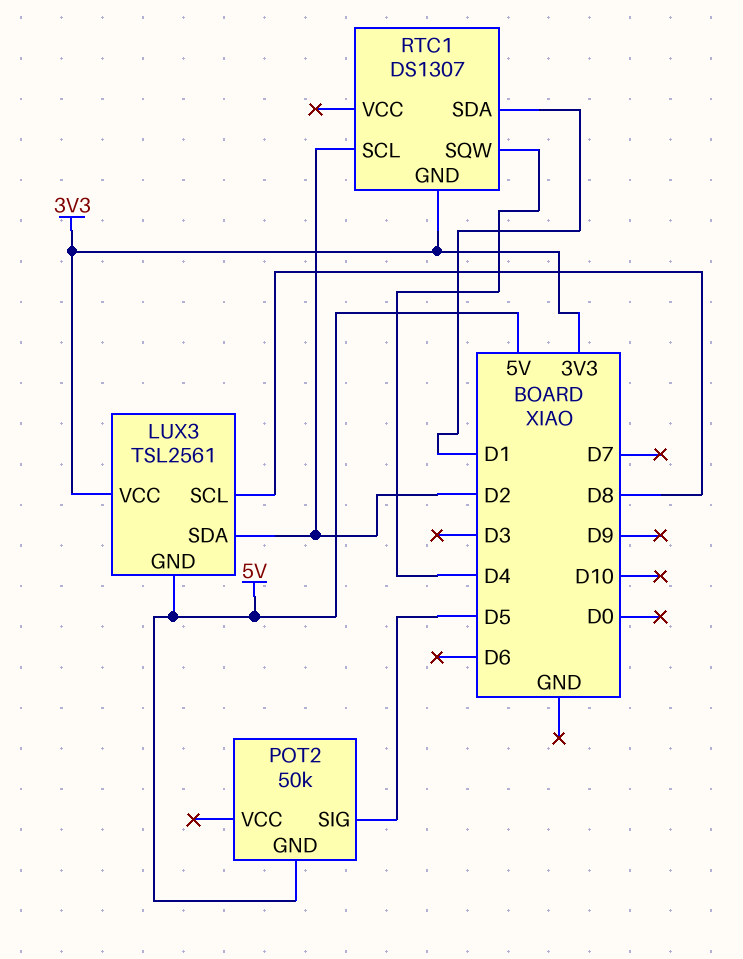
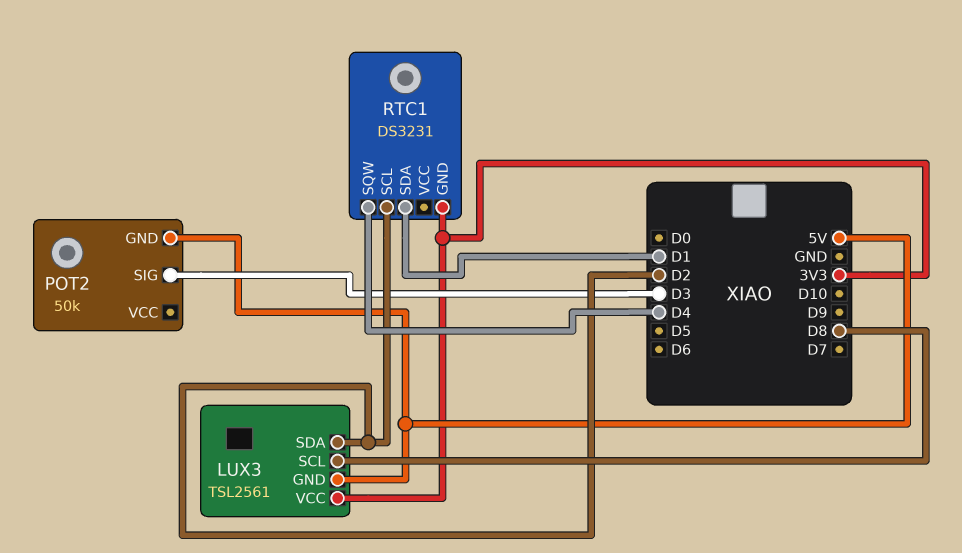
POT2 pin SIG: D5 -> D3
RTC1: DS1307 -> DS3231

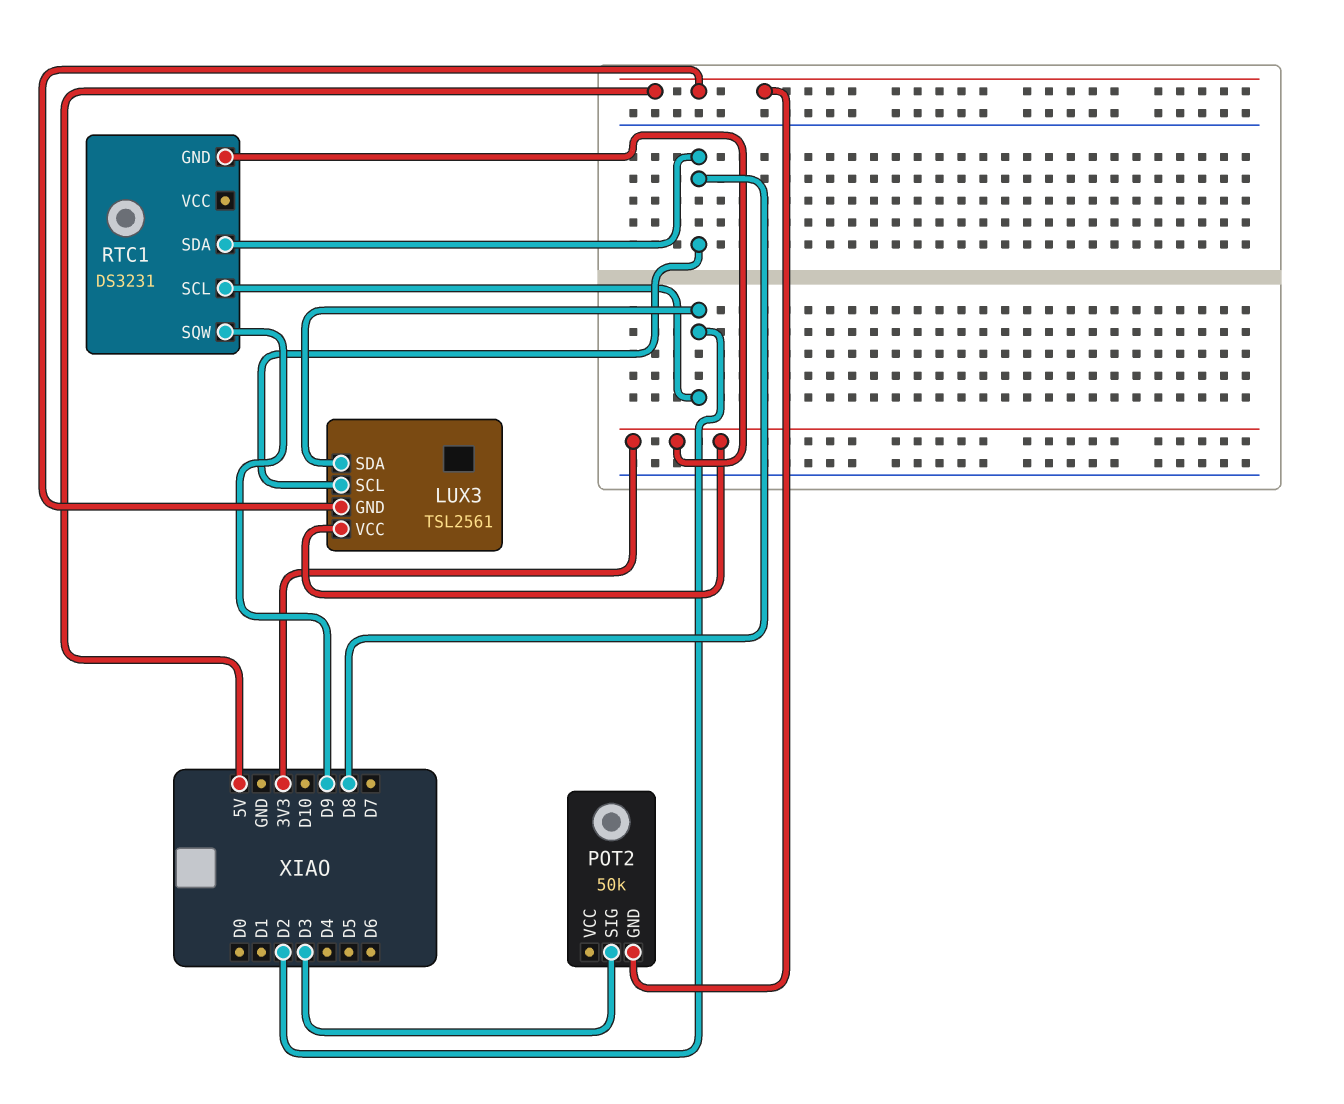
RTC1 pin SDA: D1 -> D8
RTC1 pin SQW: D4 -> D9

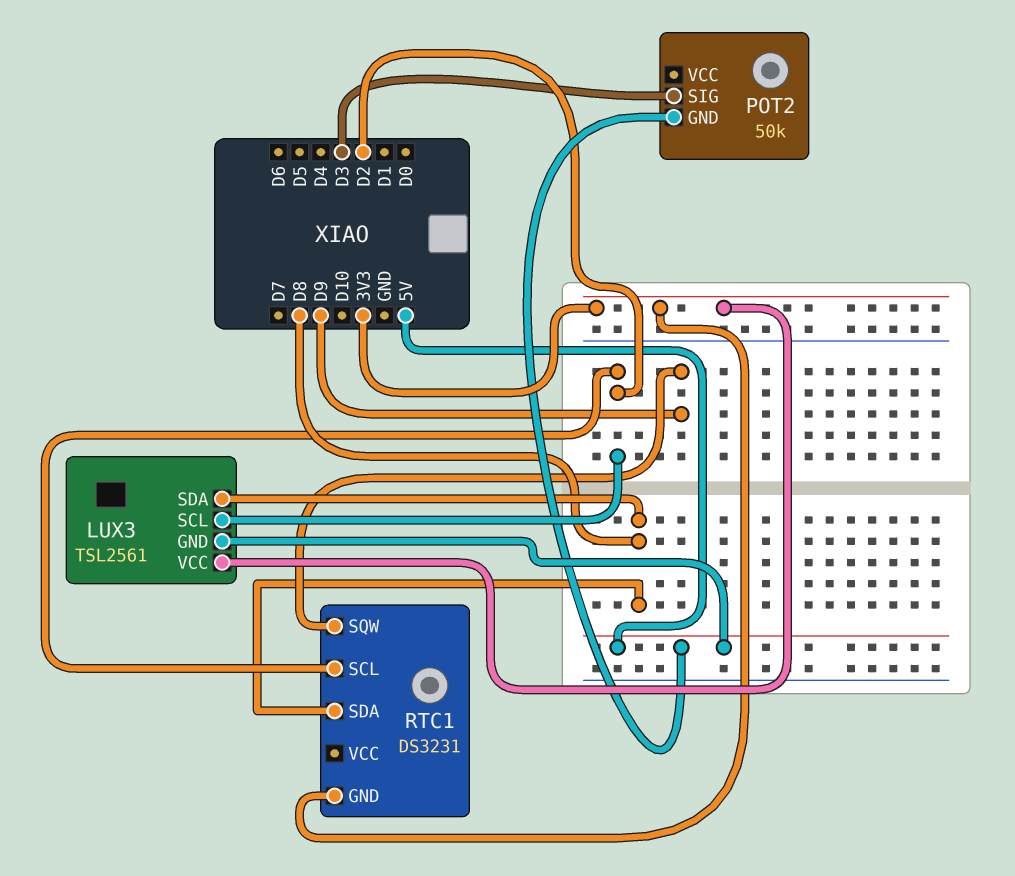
LUX3 pin SCL: D8 -> D2
LUX3 pin SDA: D2 -> D8

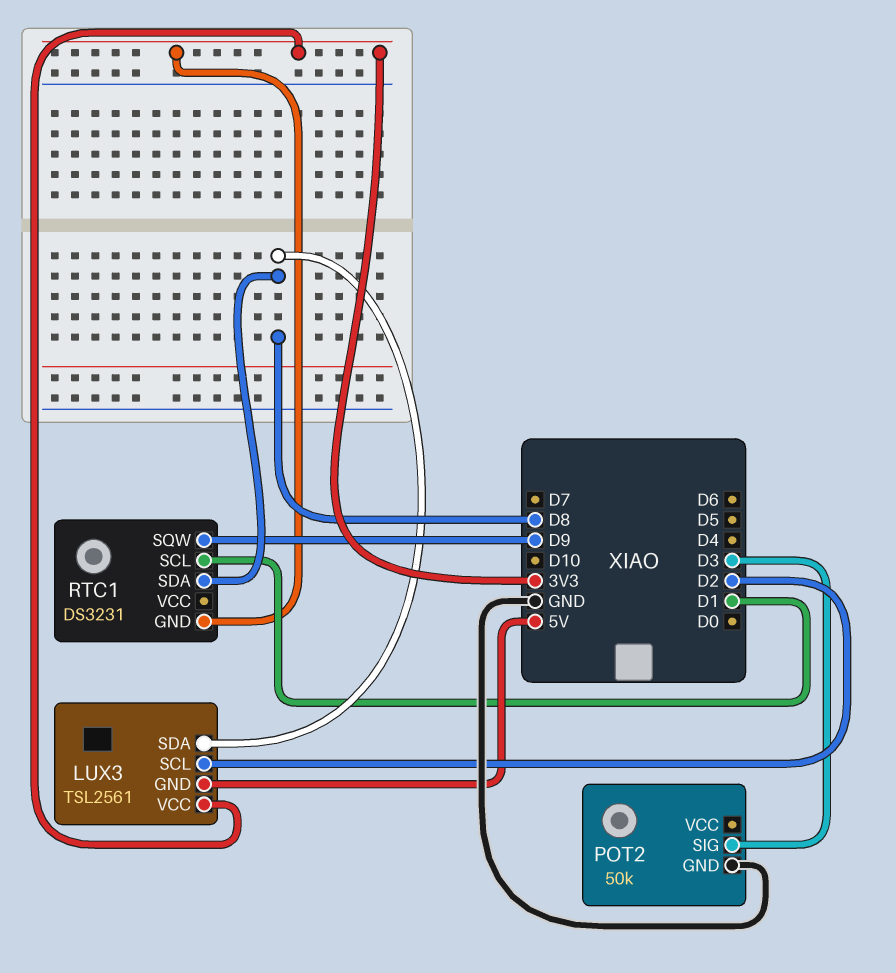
POT2 pin GND: 5V -> GND
RTC1 pin SCL: D2 -> D1

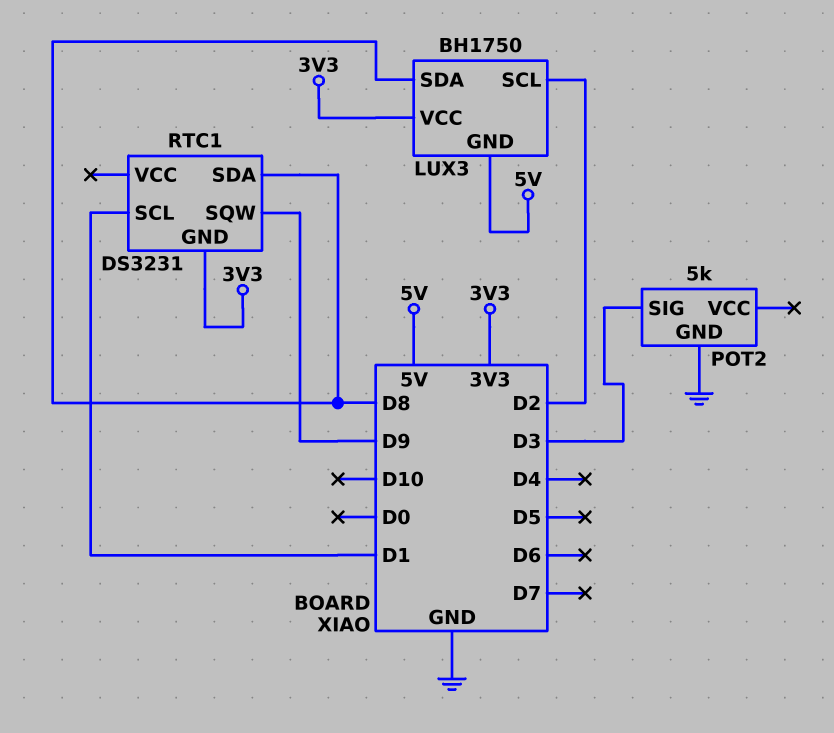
LUX3: TSL2561 -> BH1750
POT2: 50k -> 5k

